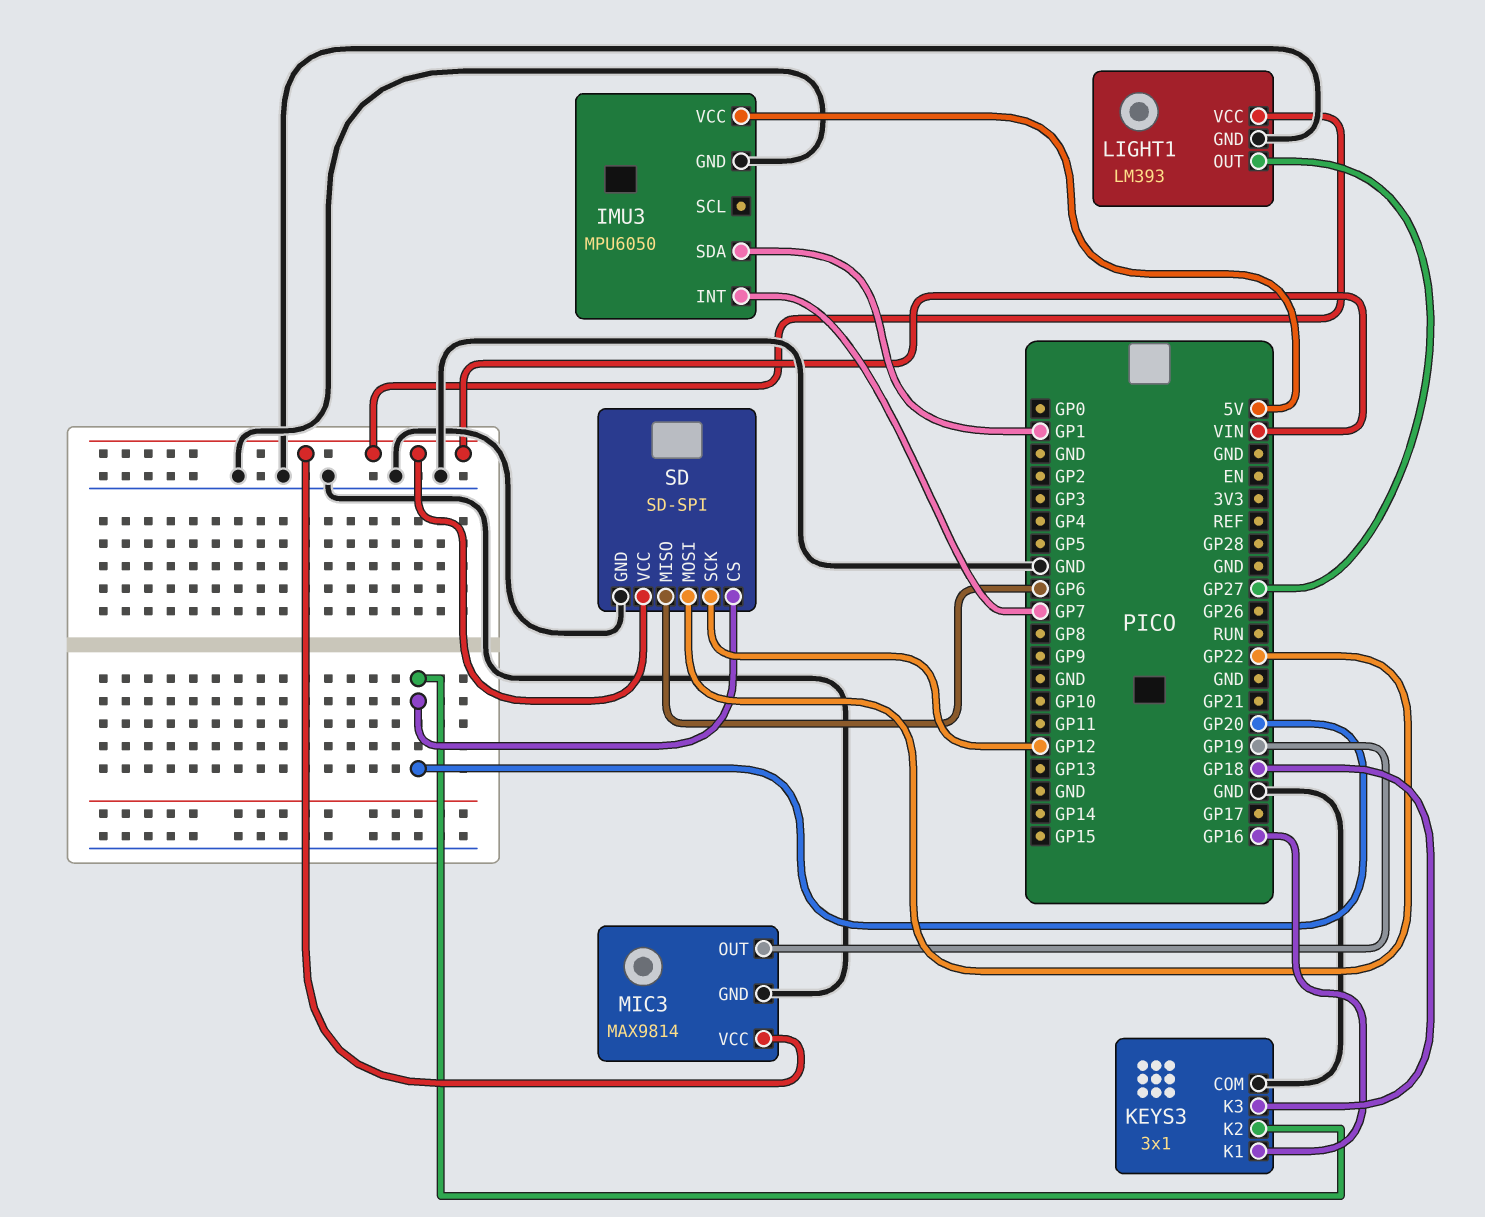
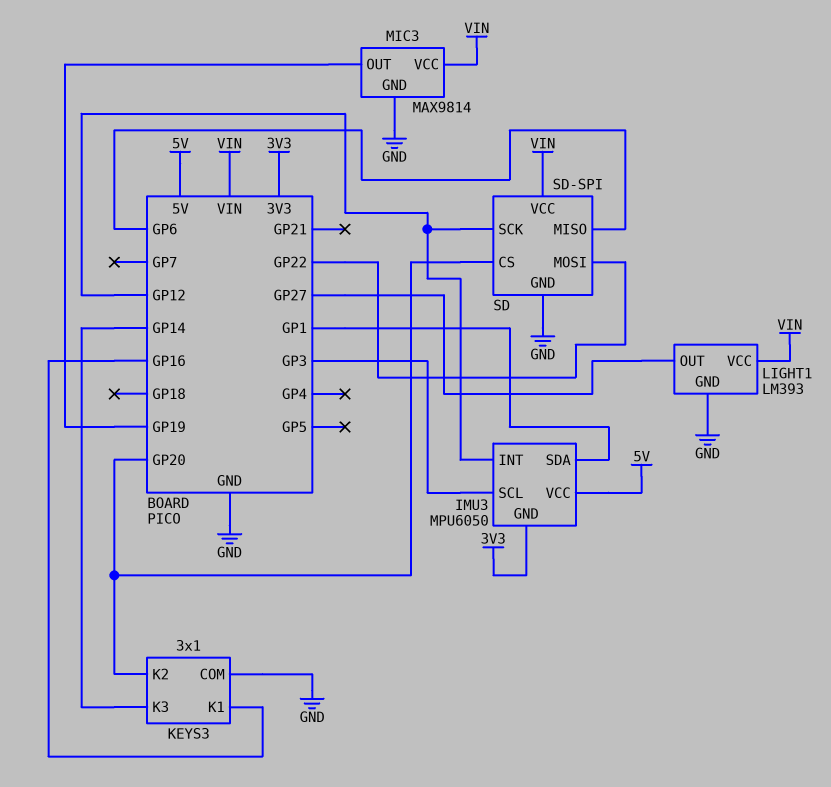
IMU3 pin GND: GND -> 3V3
IMU3 pin INT: GP7 -> GP12
IMU3 pin SCL: none -> GP3
KEYS3 pin K3: GP18 -> GP14

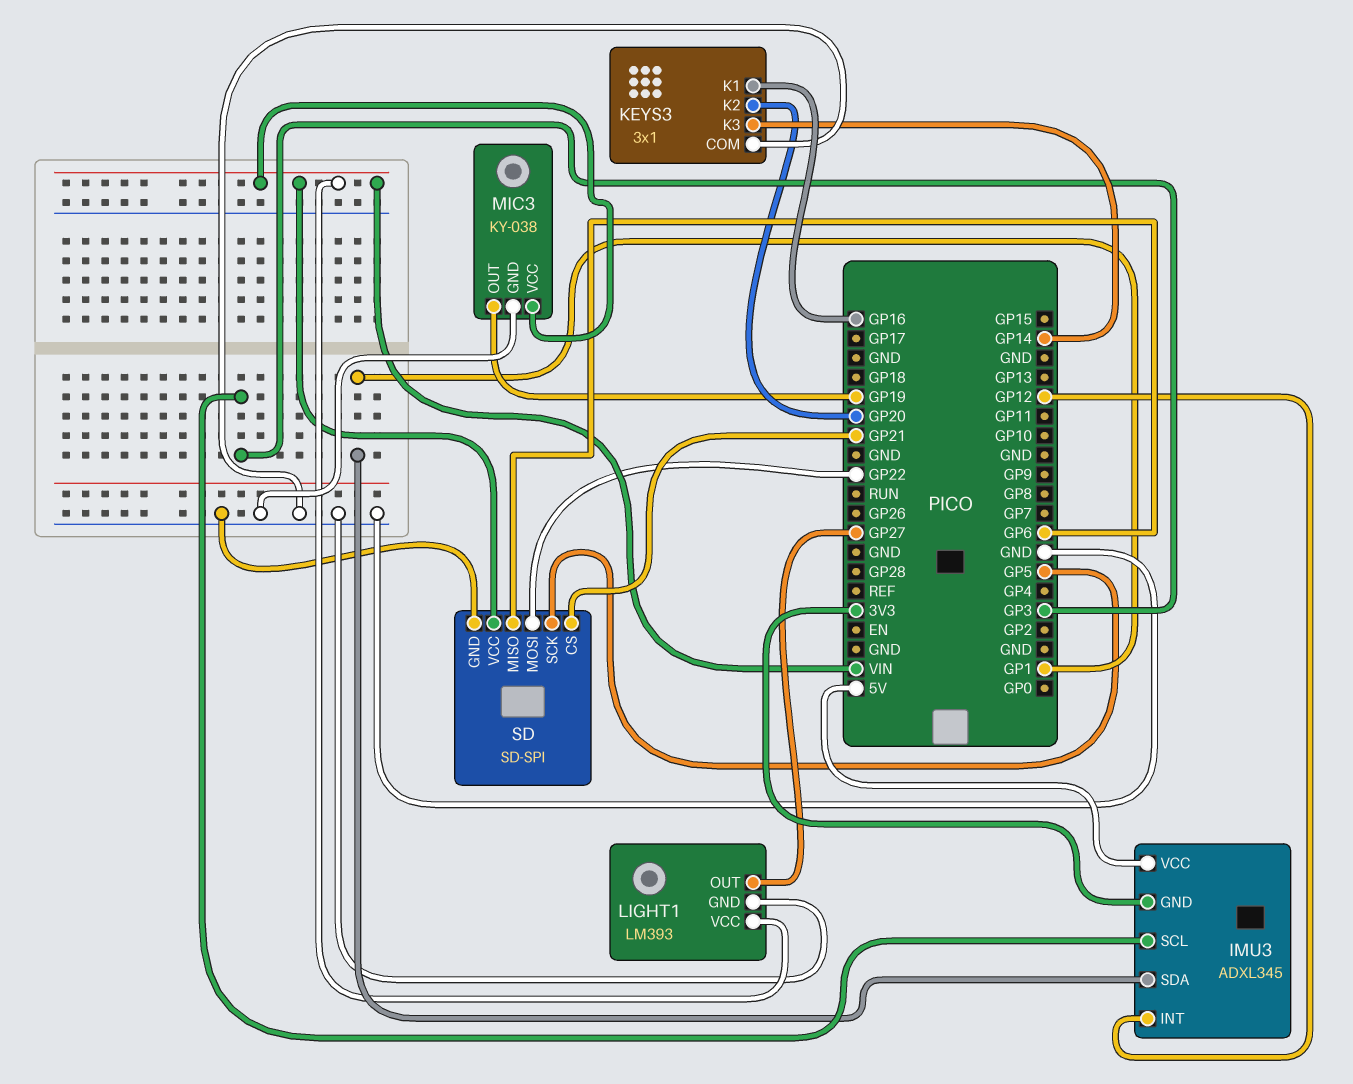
IMU3: MPU6050 -> ADXL345
MIC3: MAX9814 -> KY-038
SD pin CS: GP20 -> GP21
SD pin SCK: GP12 -> GP5

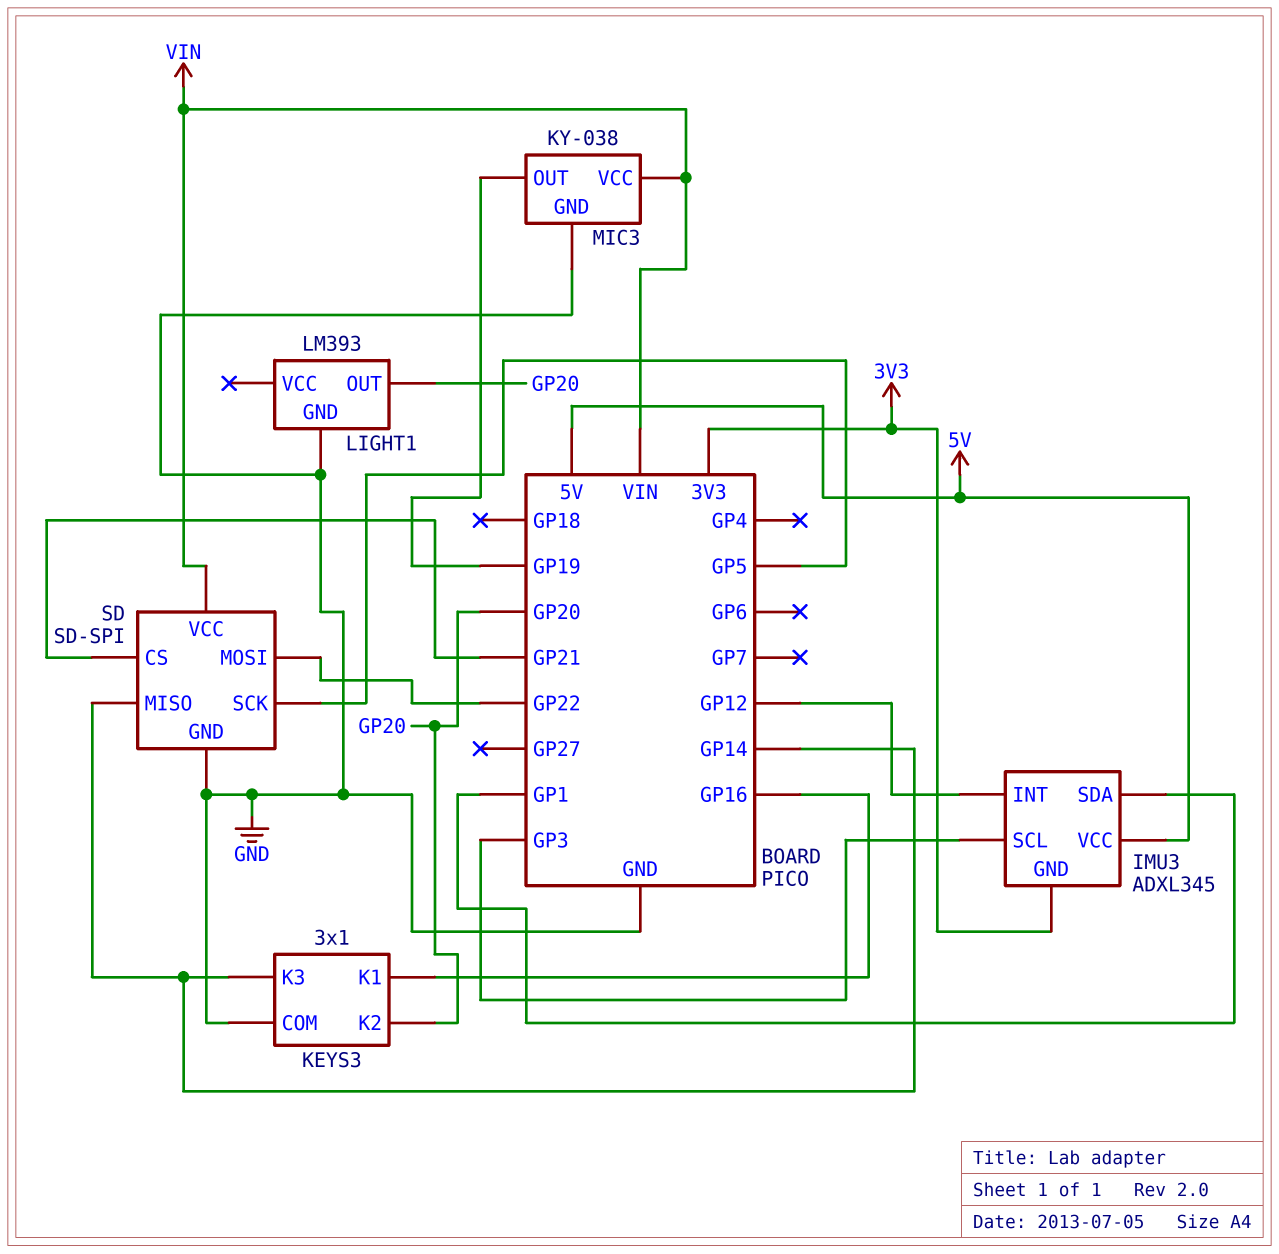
LIGHT1 pin OUT: GP27 -> GP20
LIGHT1 pin VCC: VIN -> none
SD pin MISO: GP6 -> GP14

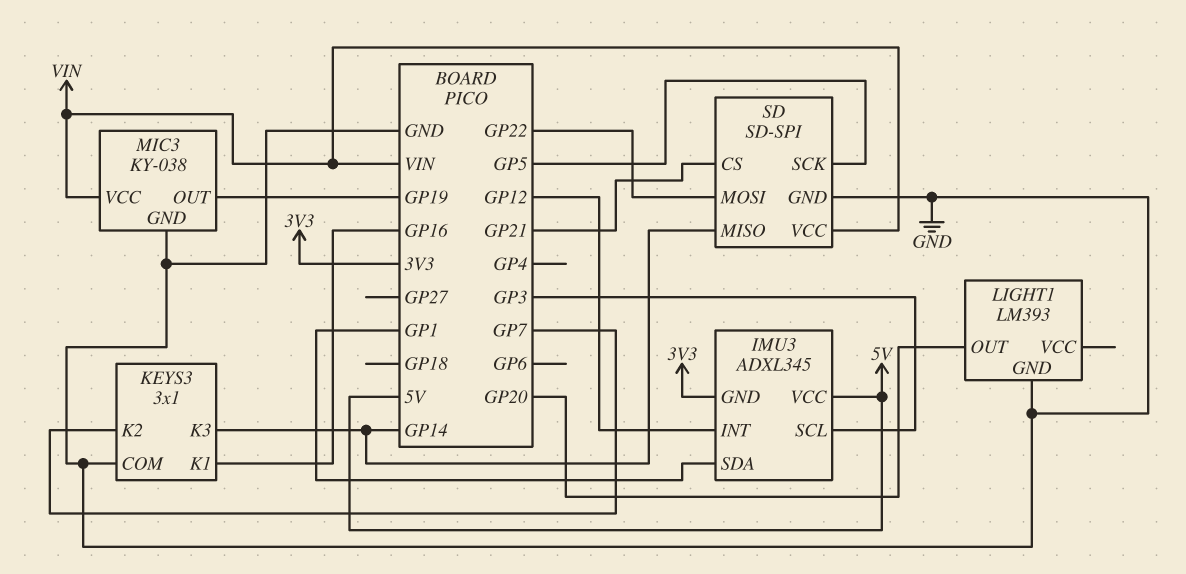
KEYS3 pin K2: GP20 -> GP7

